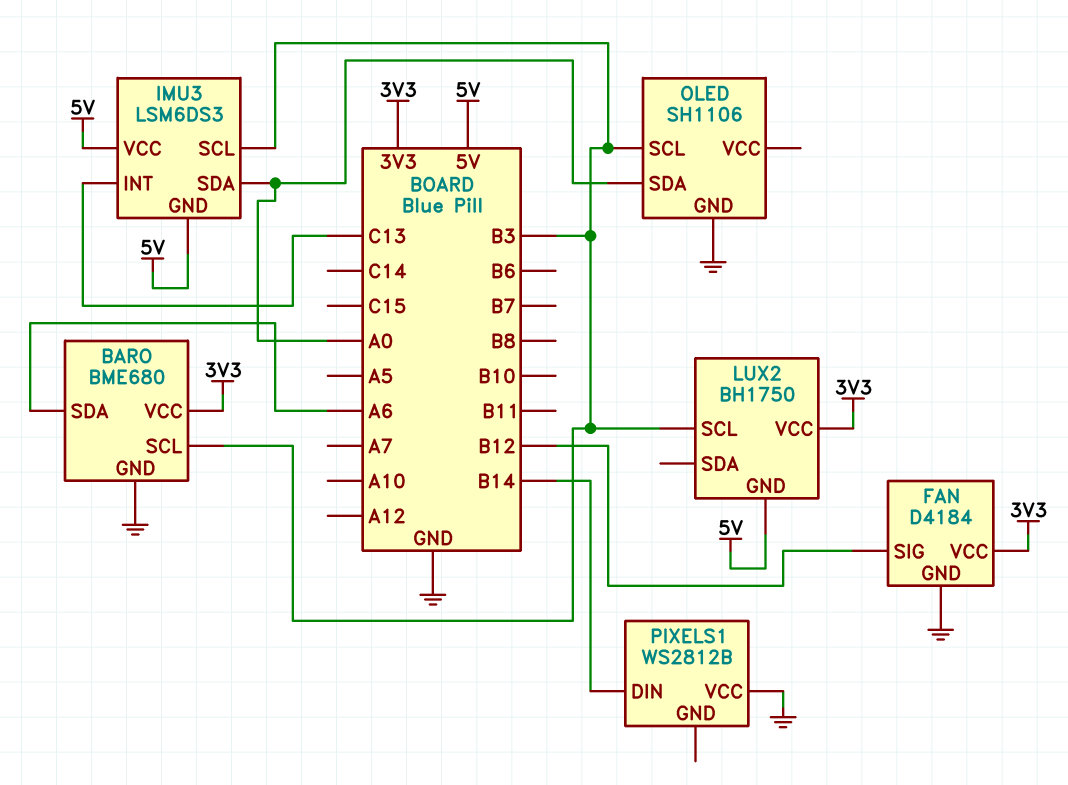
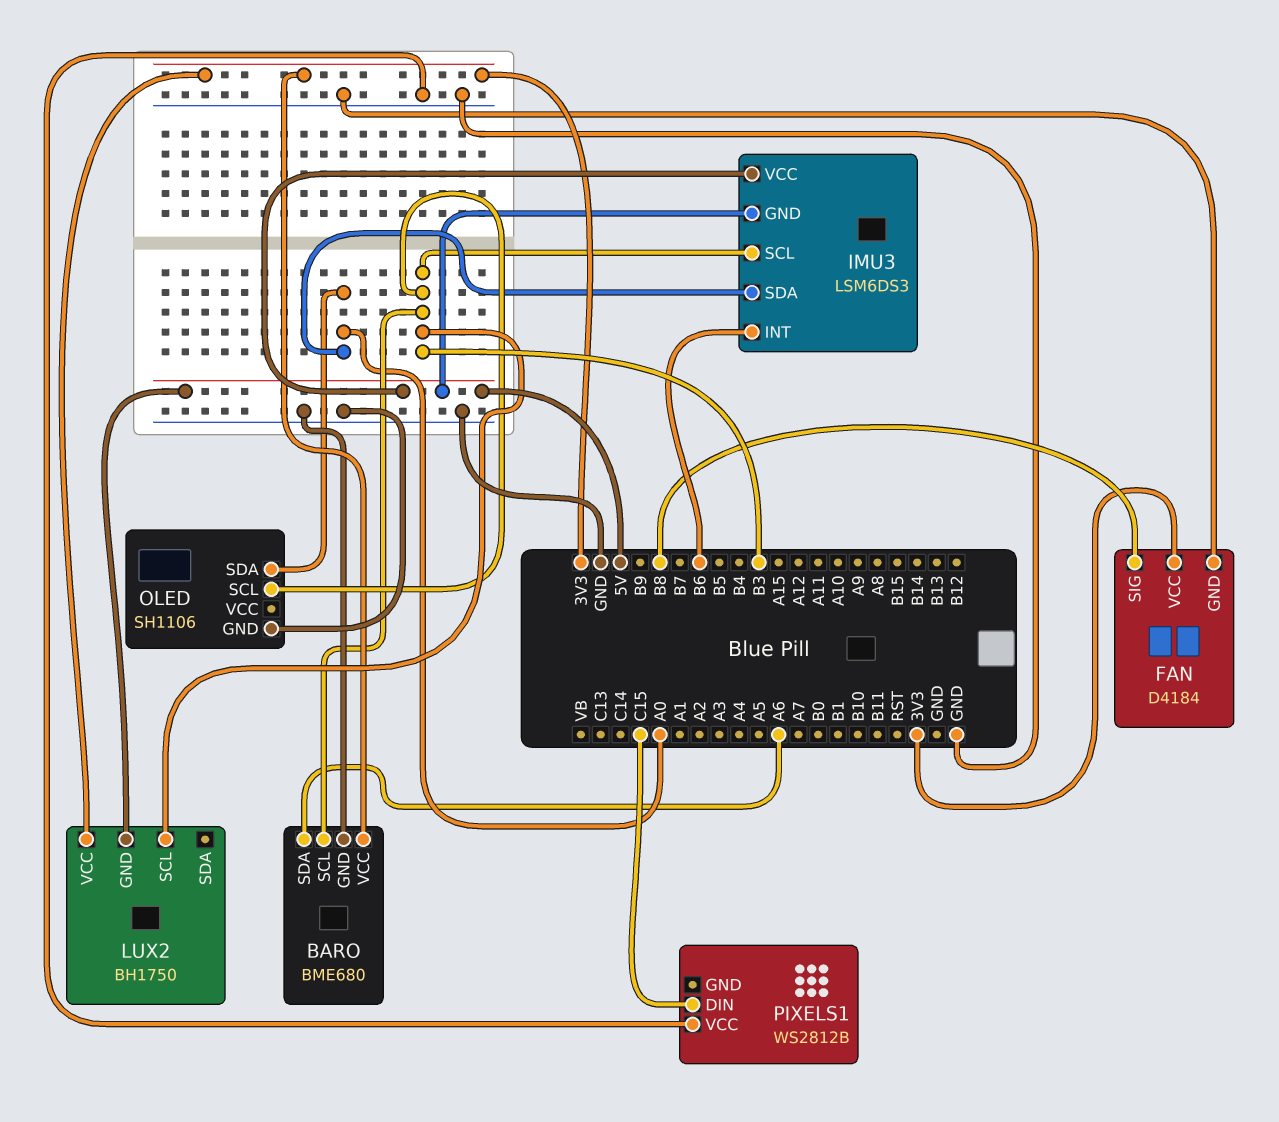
FAN pin SIG: B12 -> B8
IMU3 pin INT: C13 -> B6
PIXELS1 pin DIN: B14 -> C15

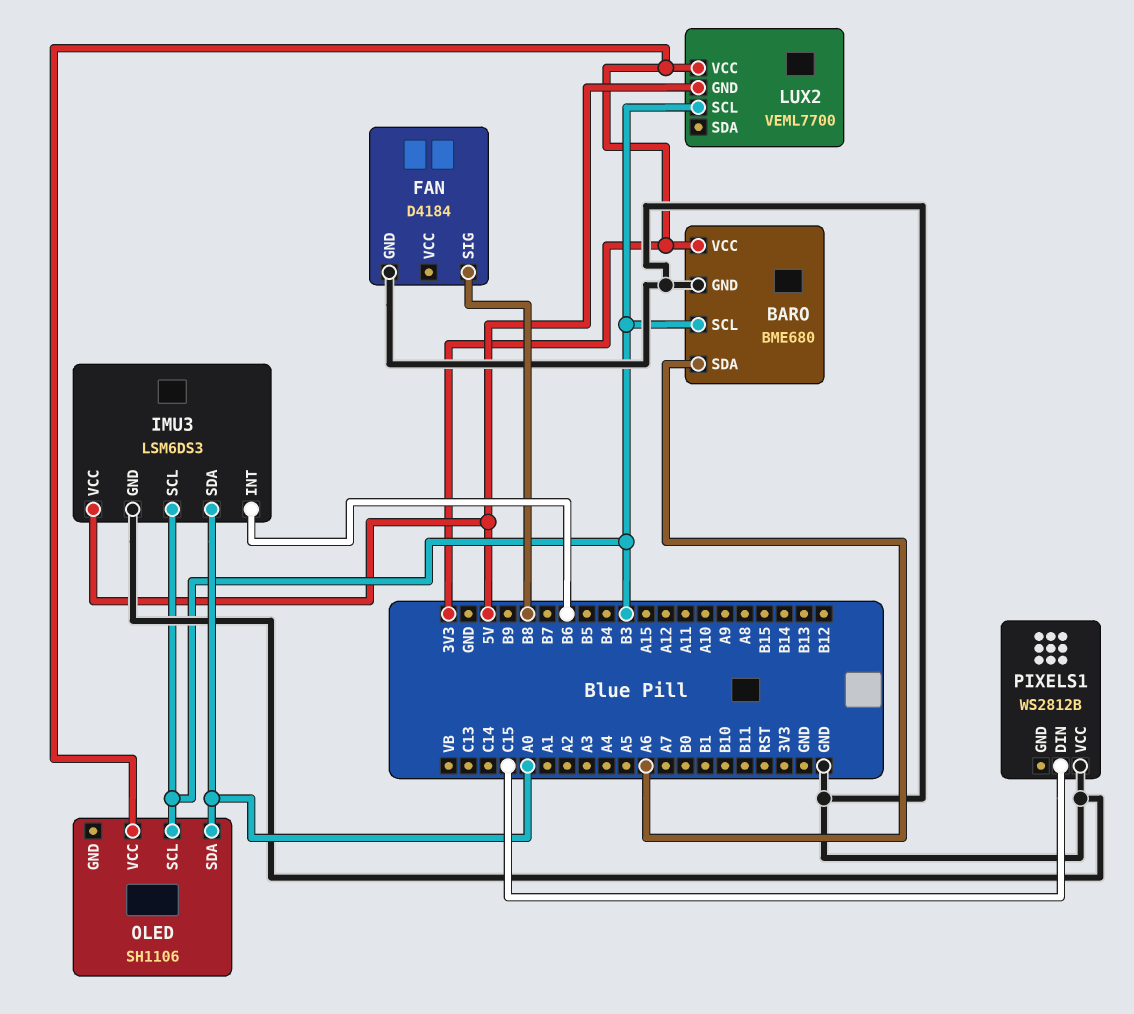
FAN pin VCC: 3V3 -> none
IMU3 pin GND: 5V -> GND
LUX2: BH1750 -> VEML7700
OLED pin GND: GND -> none
OLED pin VCC: none -> 3V3

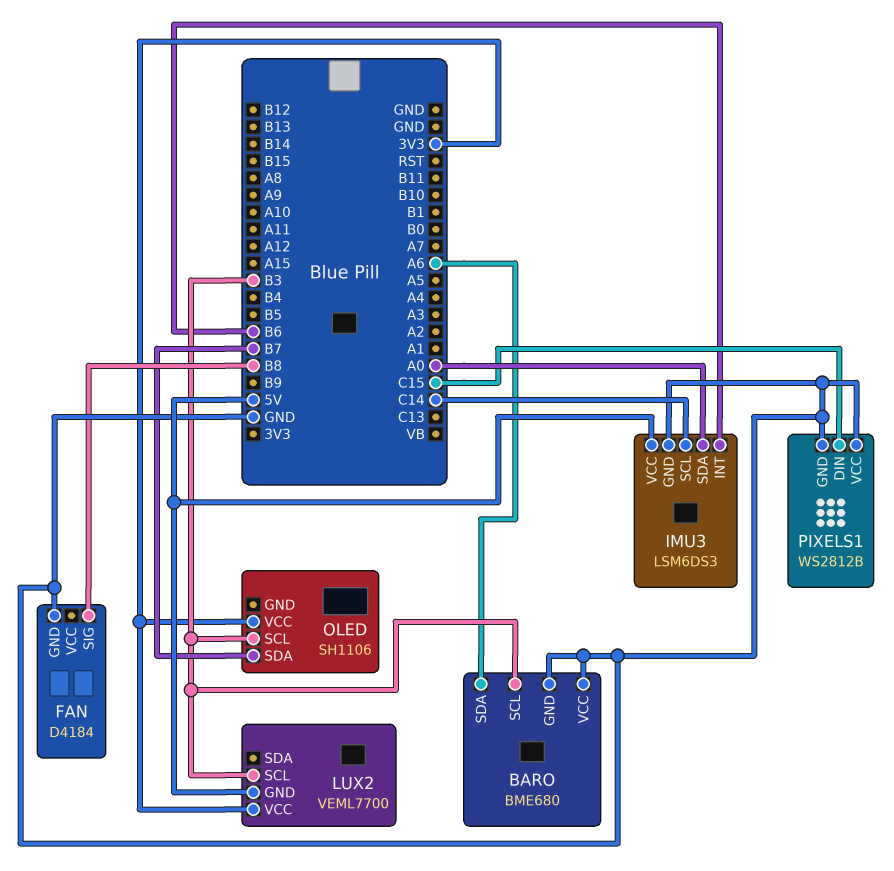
BARO pin VCC: 3V3 -> GND
IMU3 pin SCL: B3 -> C14
OLED pin SDA: A0 -> B7
PIXELS1 pin GND: none -> GND

